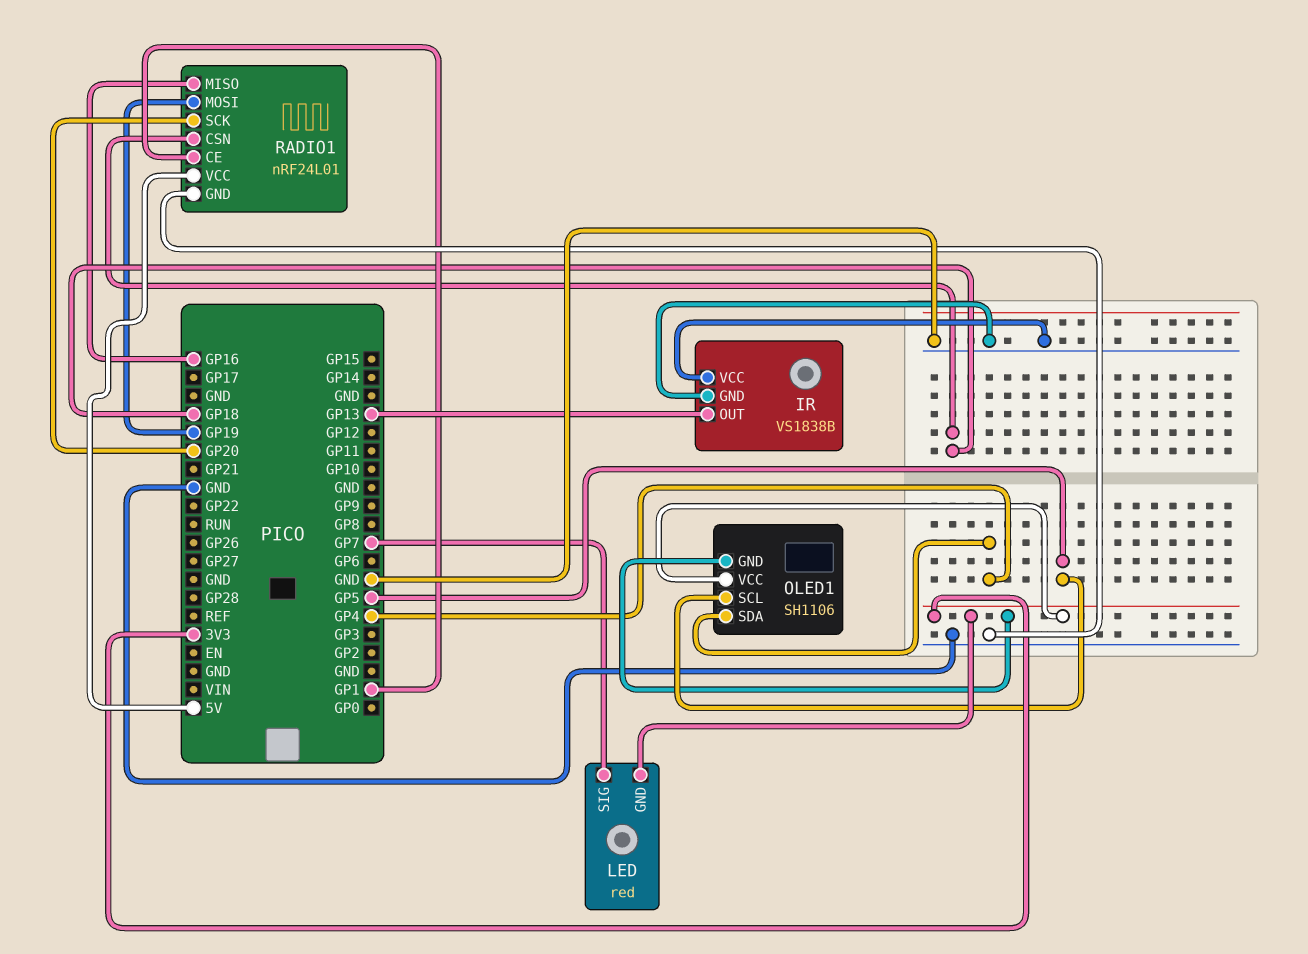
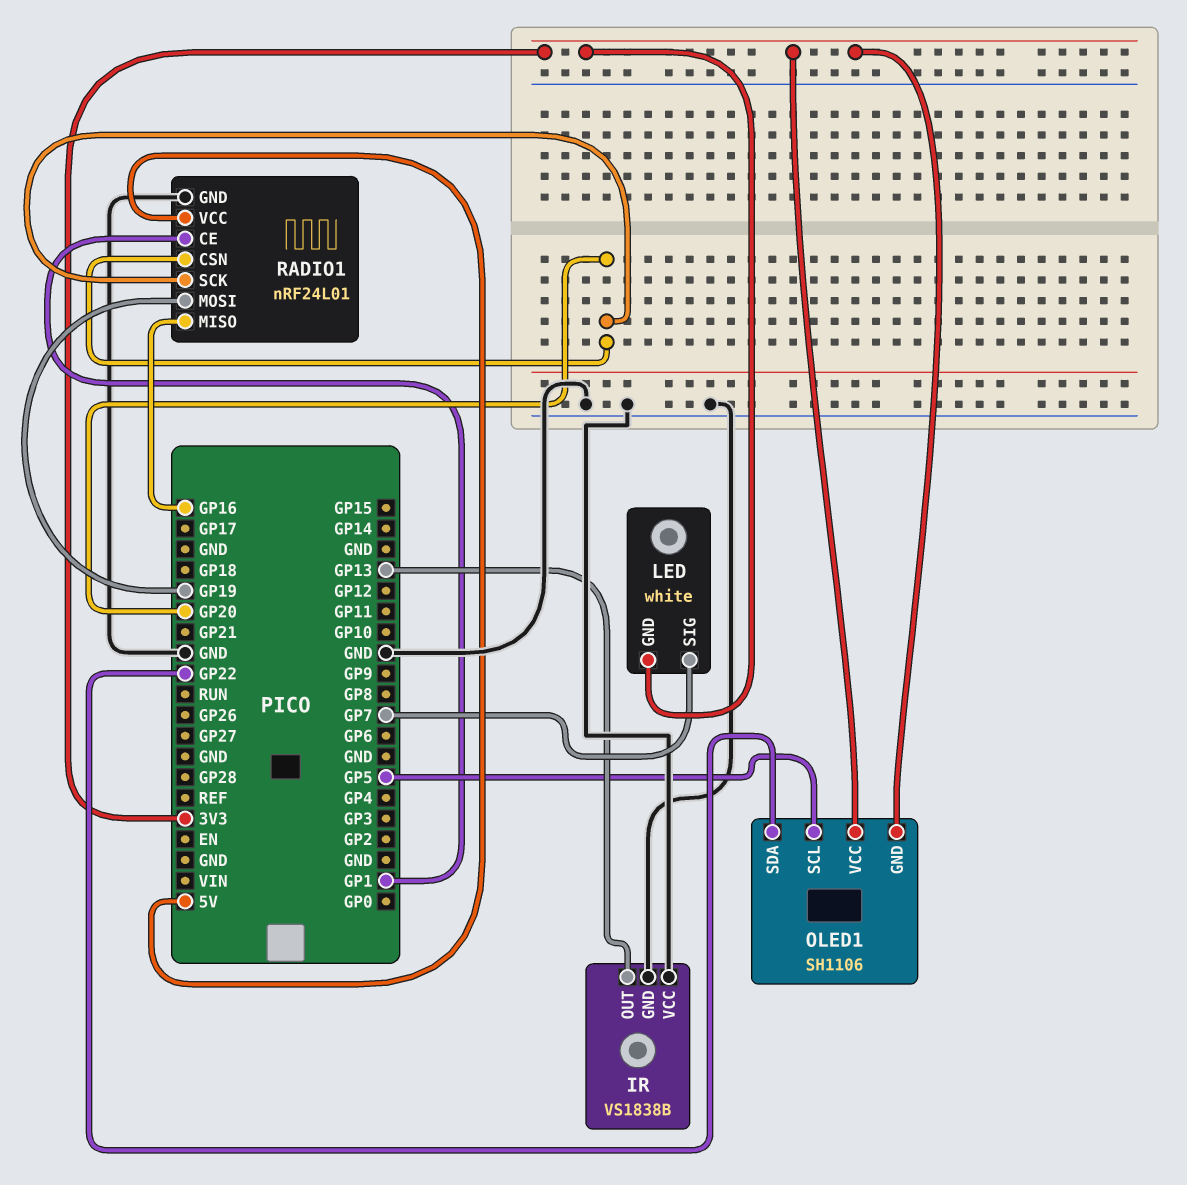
LED: red -> white
OLED1 pin SDA: GP4 -> GP22
RADIO1 pin CSN: GP18 -> GP20

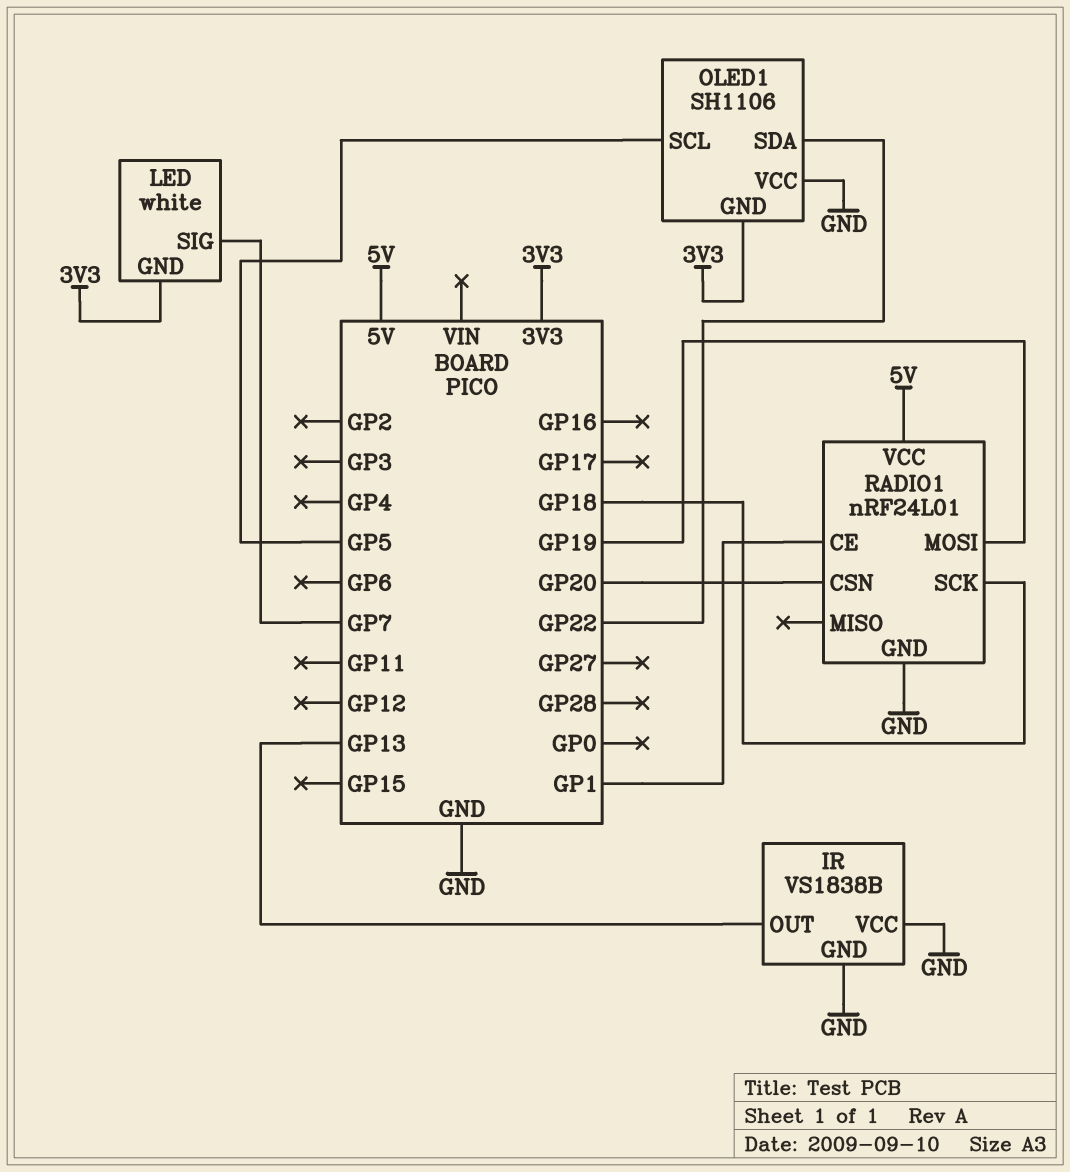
OLED1 pin VCC: 3V3 -> GND
RADIO1 pin MISO: GP16 -> none
RADIO1 pin SCK: GP20 -> GP18

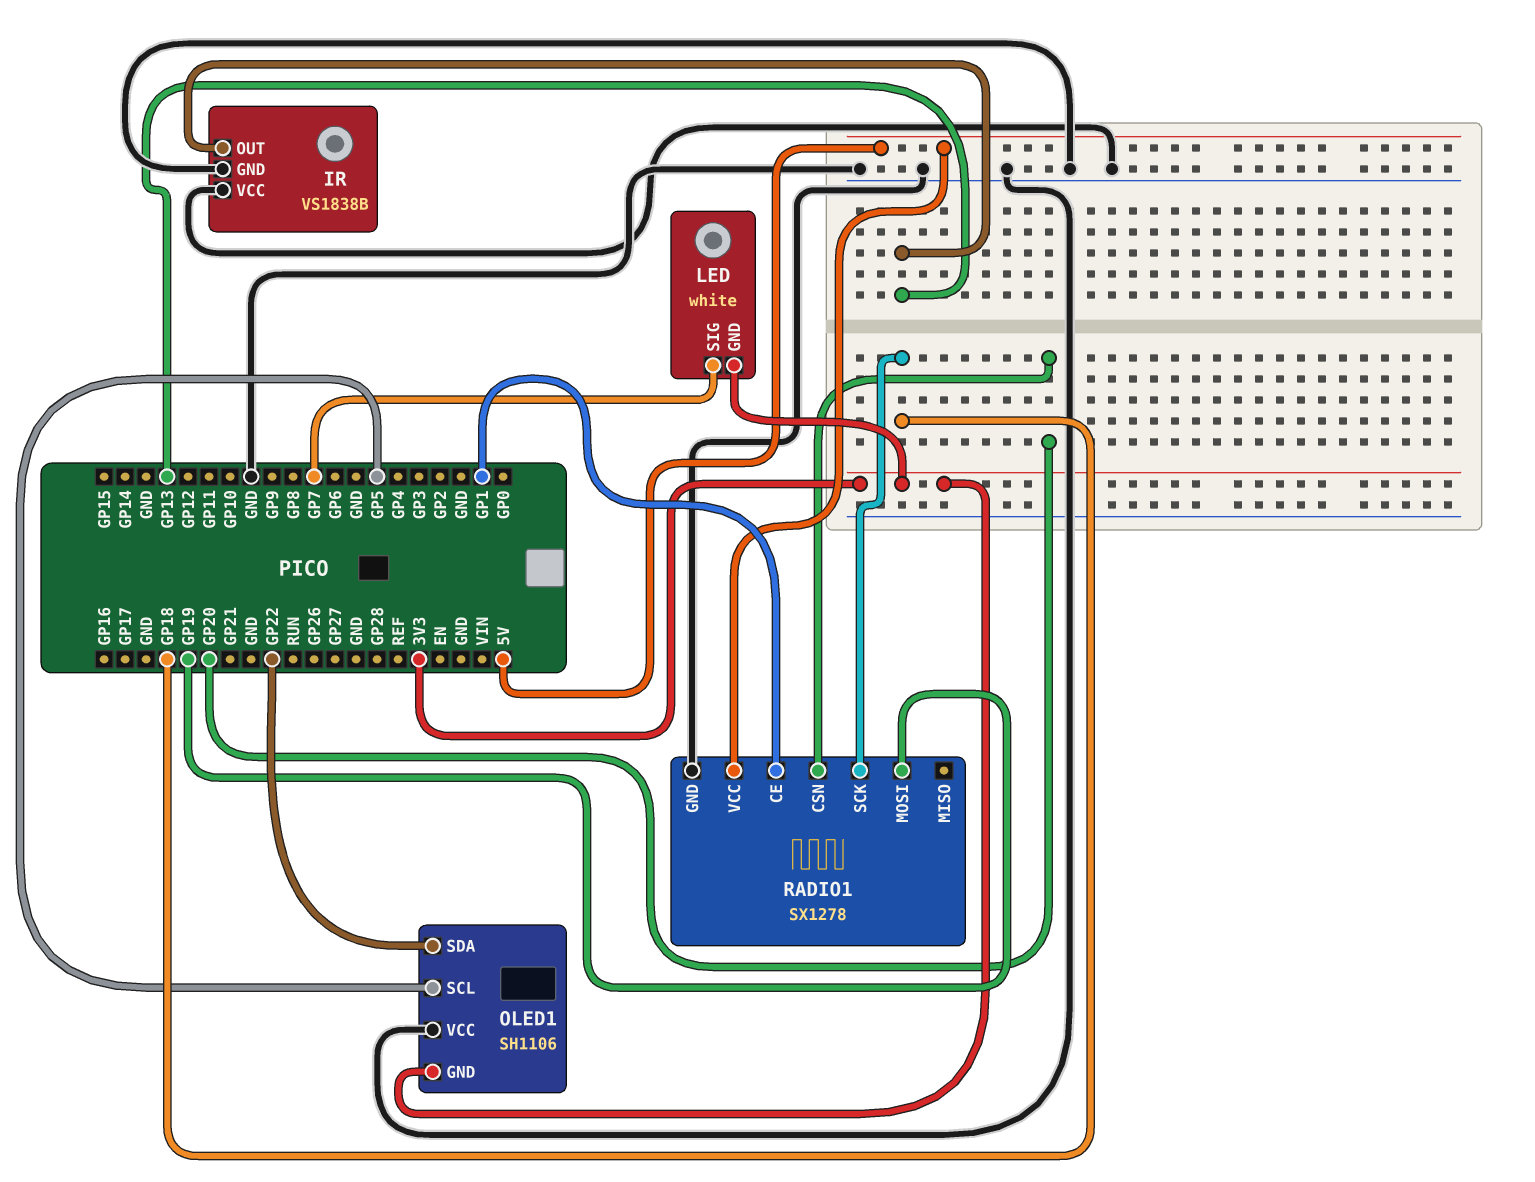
RADIO1: nRF24L01 -> SX1278

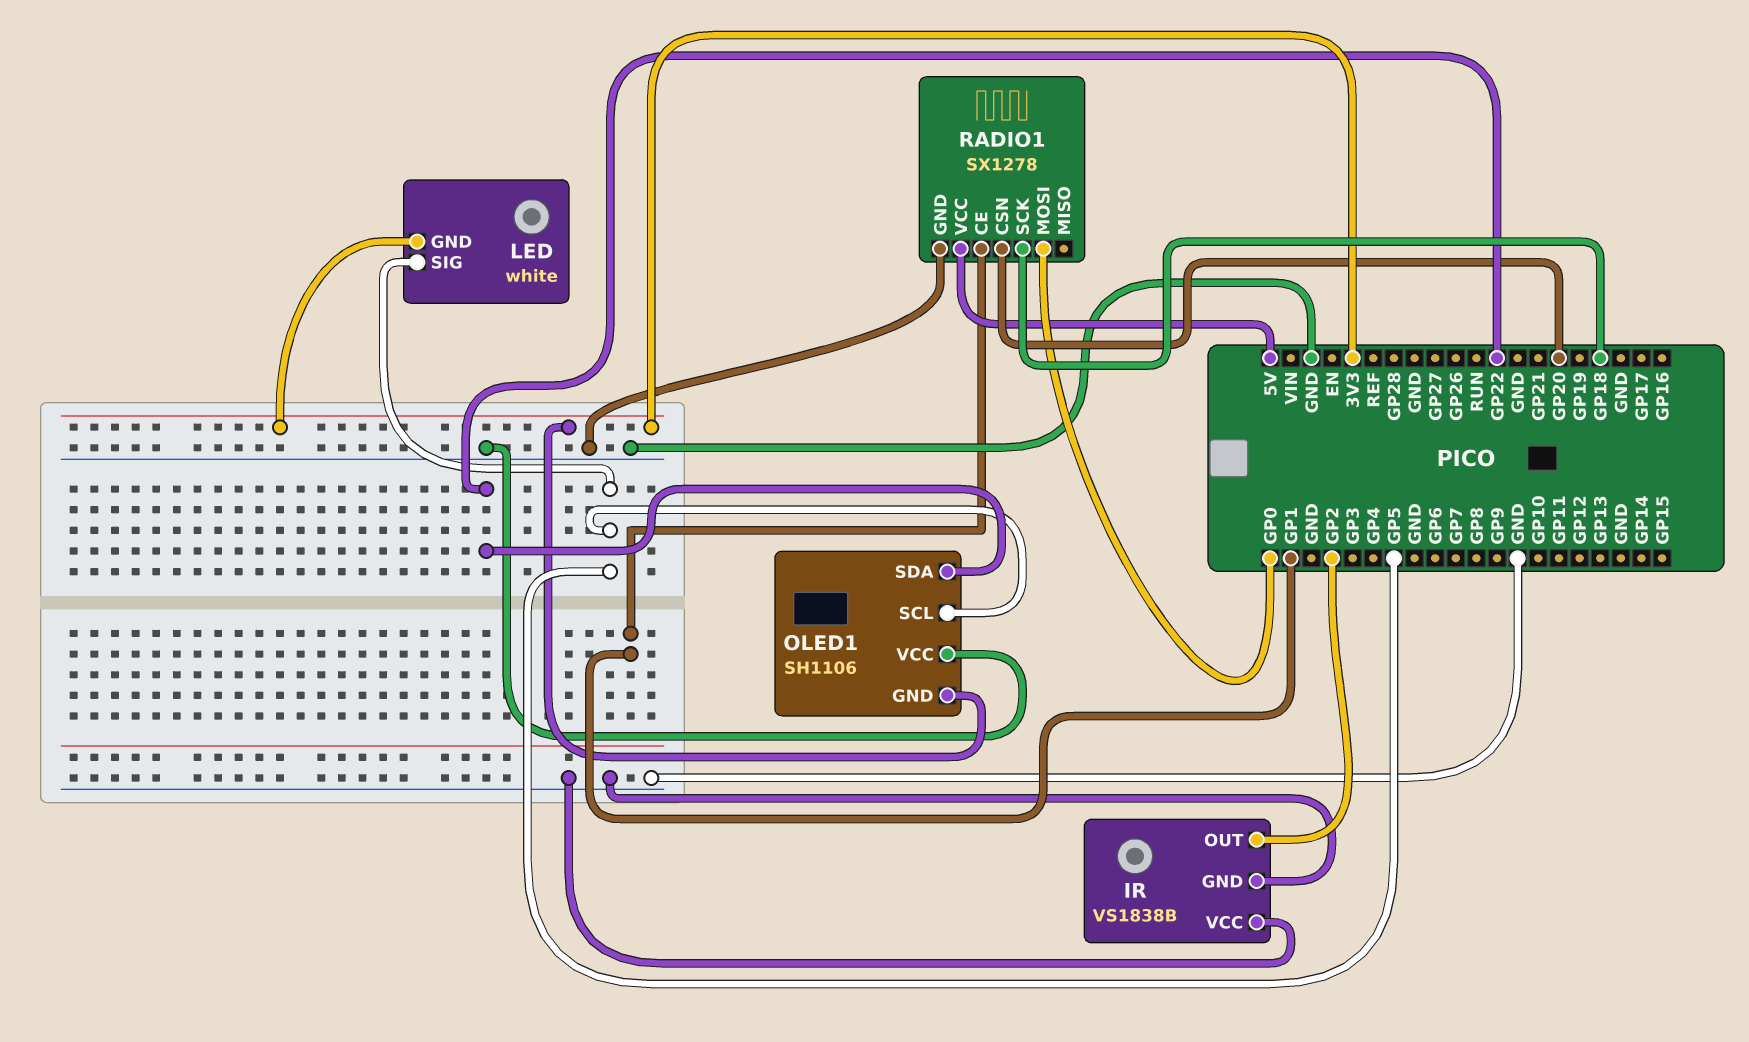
IR pin OUT: GP13 -> GP2
LED pin SIG: GP7 -> GP5
RADIO1 pin MOSI: GP19 -> GP0

